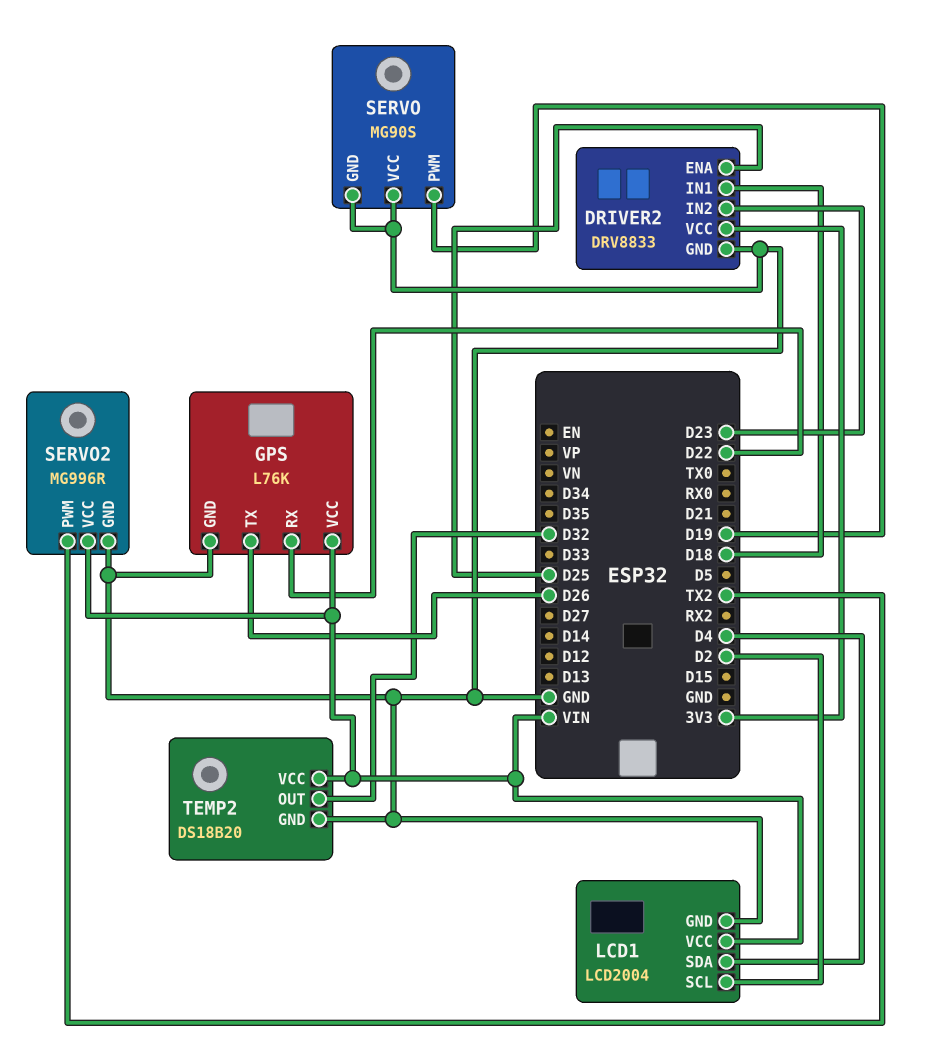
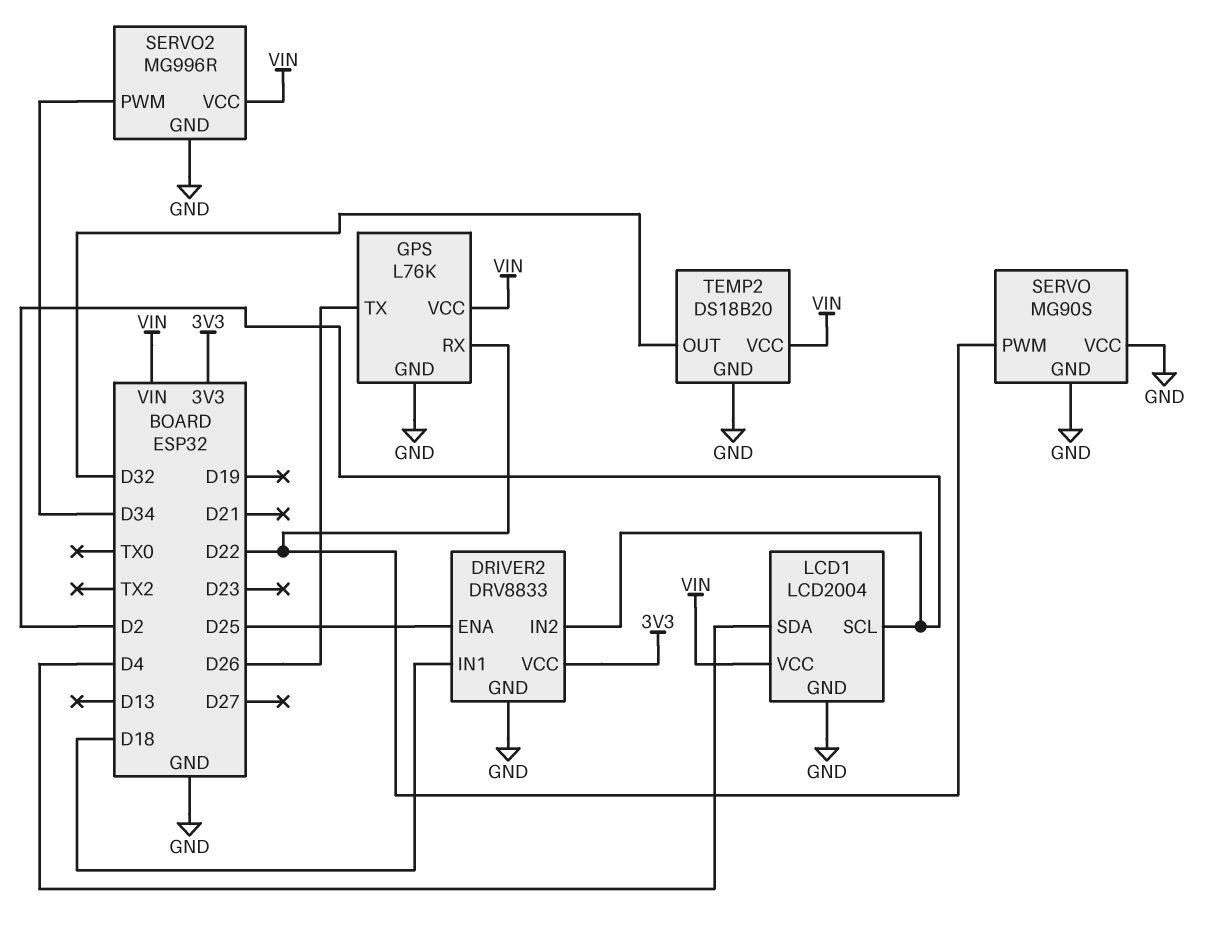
DRIVER2 pin IN2: D23 -> D2
SERVO pin PWM: D19 -> D22
SERVO2 pin PWM: TX2 -> D34

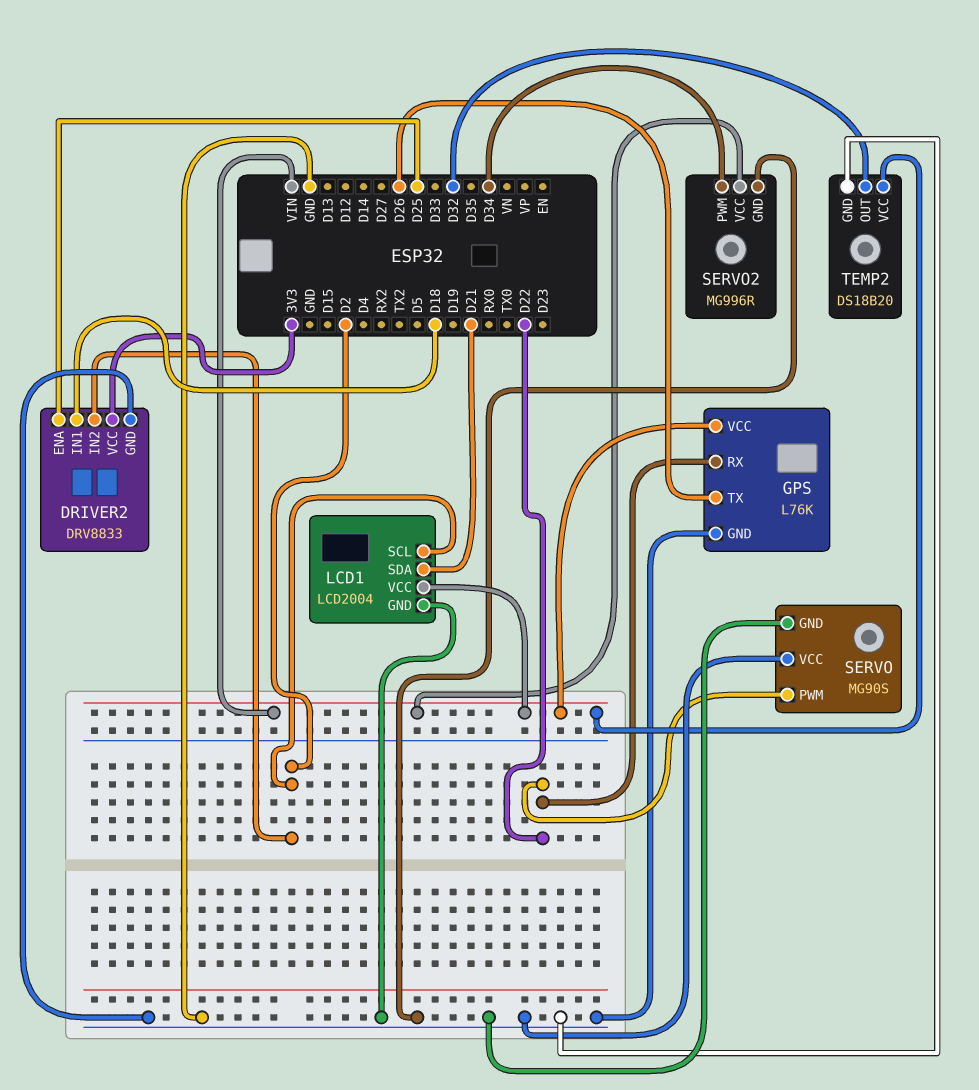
LCD1 pin SDA: D4 -> D21

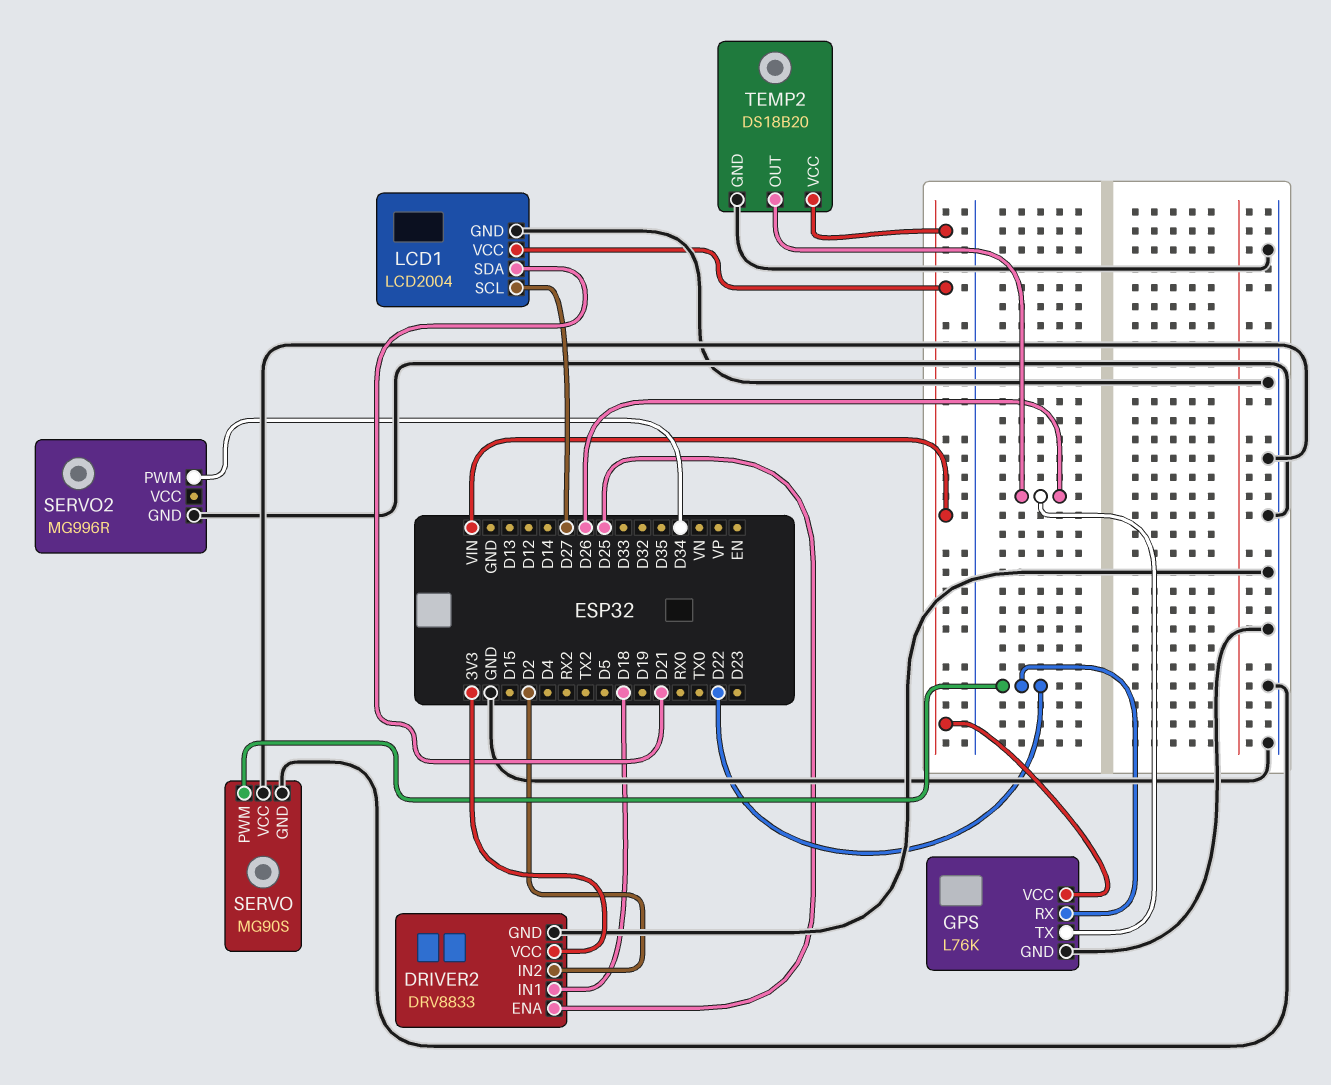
LCD1 pin SCL: D2 -> D27
SERVO2 pin VCC: VIN -> none
TEMP2 pin OUT: D32 -> D26

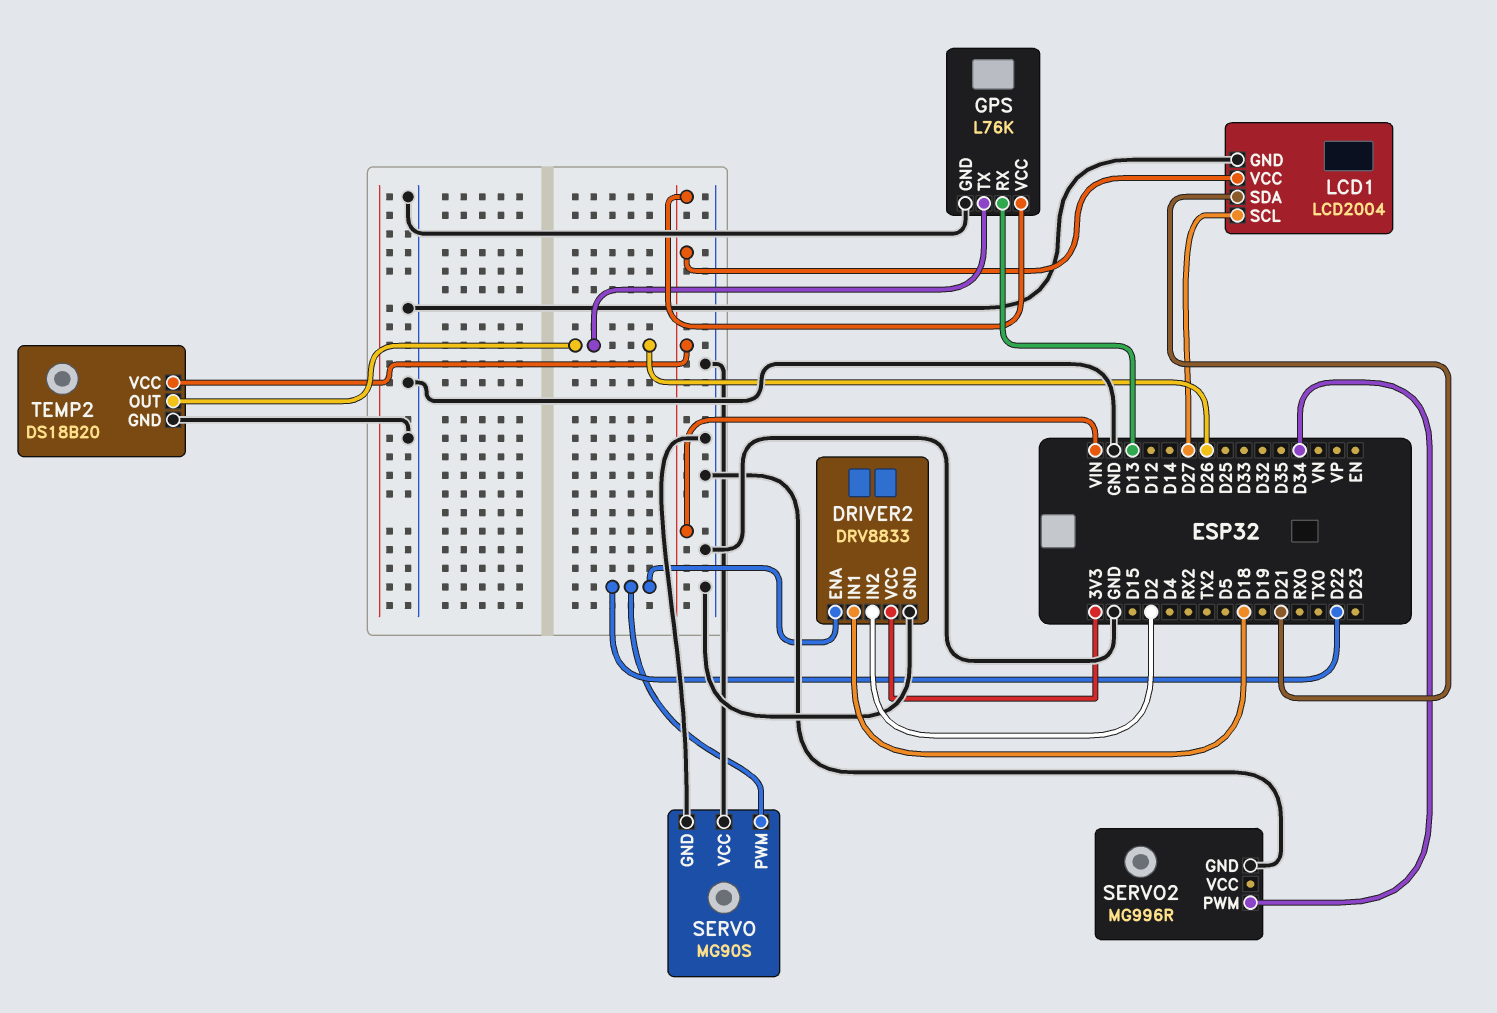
DRIVER2 pin ENA: D25 -> D22
GPS pin RX: D22 -> D13

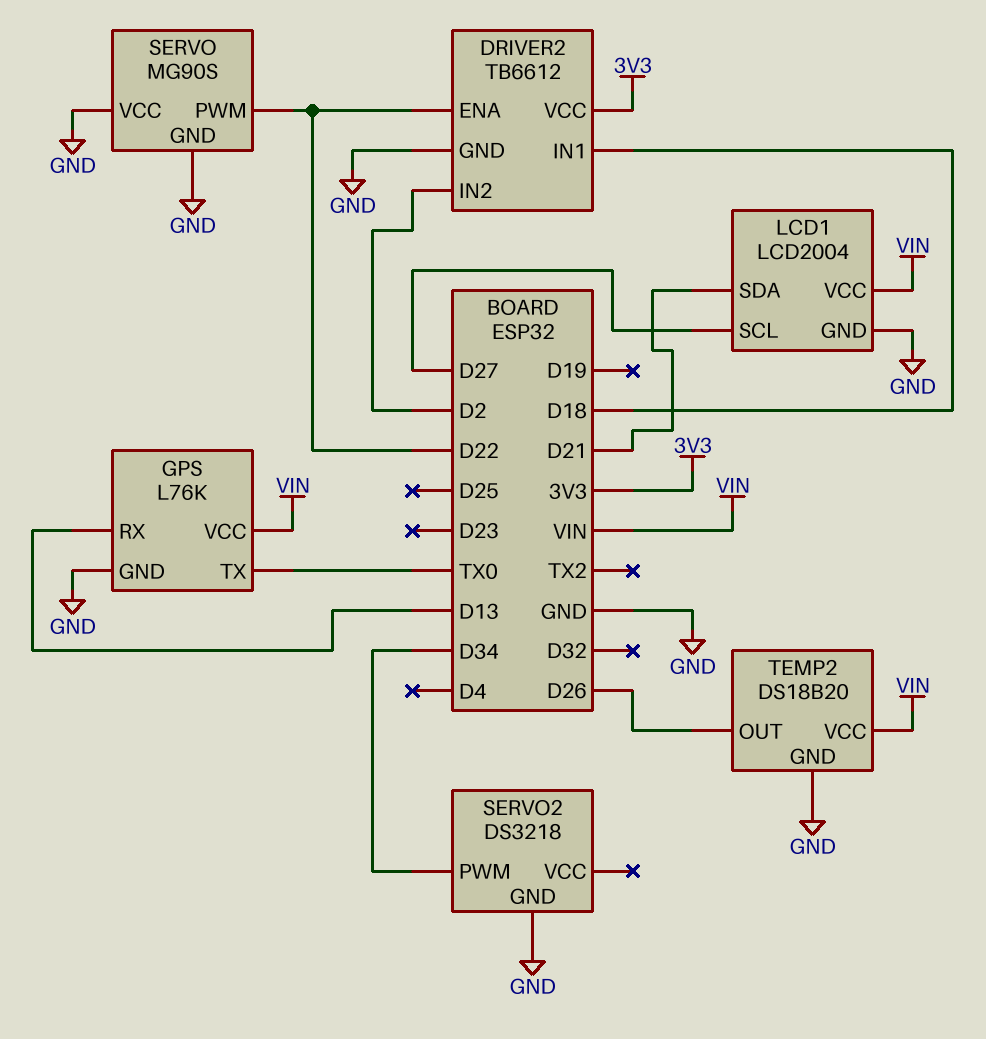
DRIVER2: DRV8833 -> TB6612
GPS pin TX: D26 -> TX0
SERVO2: MG996R -> DS3218

